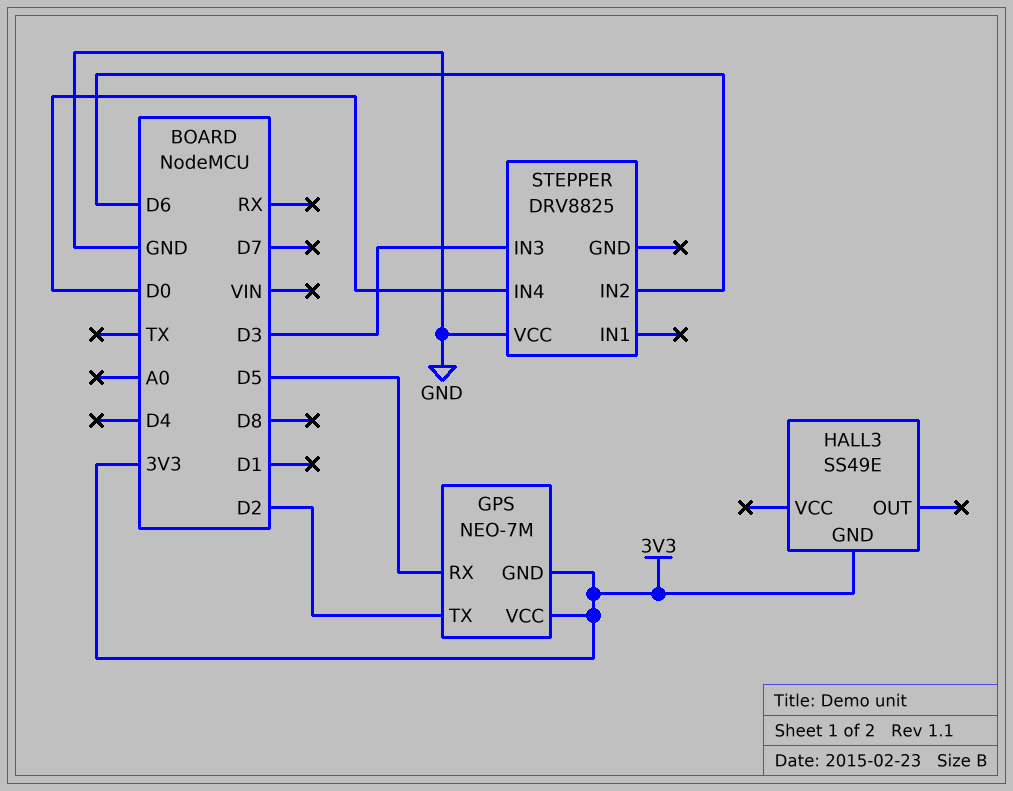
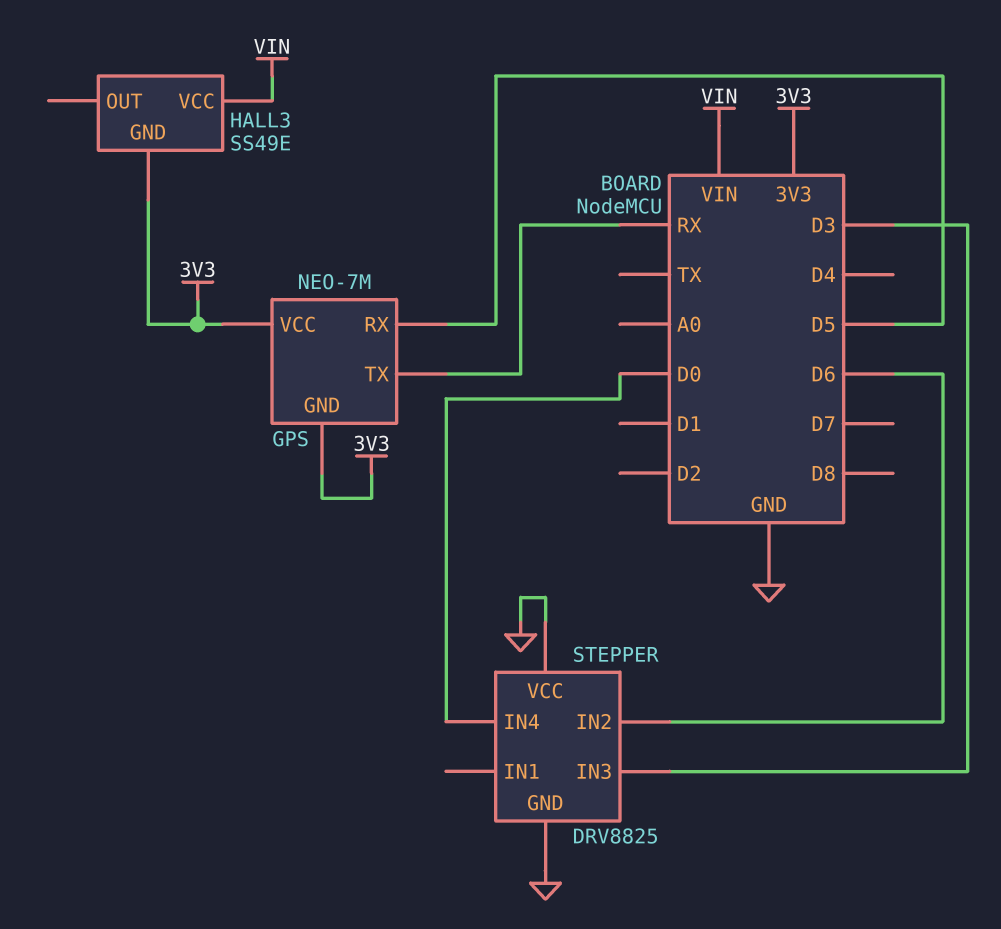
GPS pin TX: D2 -> RX
HALL3 pin VCC: none -> VIN
STEPPER pin GND: none -> GND

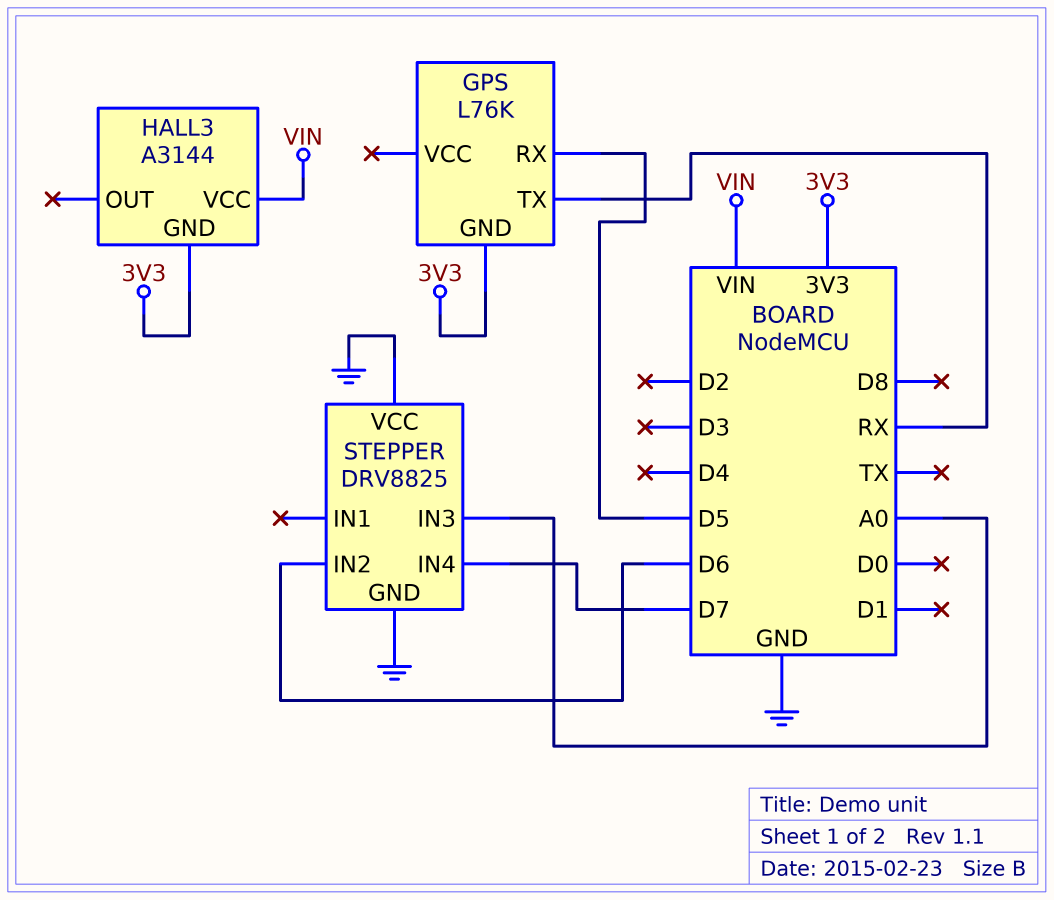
GPS: NEO-7M -> L76K
GPS pin VCC: 3V3 -> none
HALL3: SS49E -> A3144
STEPPER pin IN3: D3 -> A0
STEPPER pin IN4: D0 -> D7

